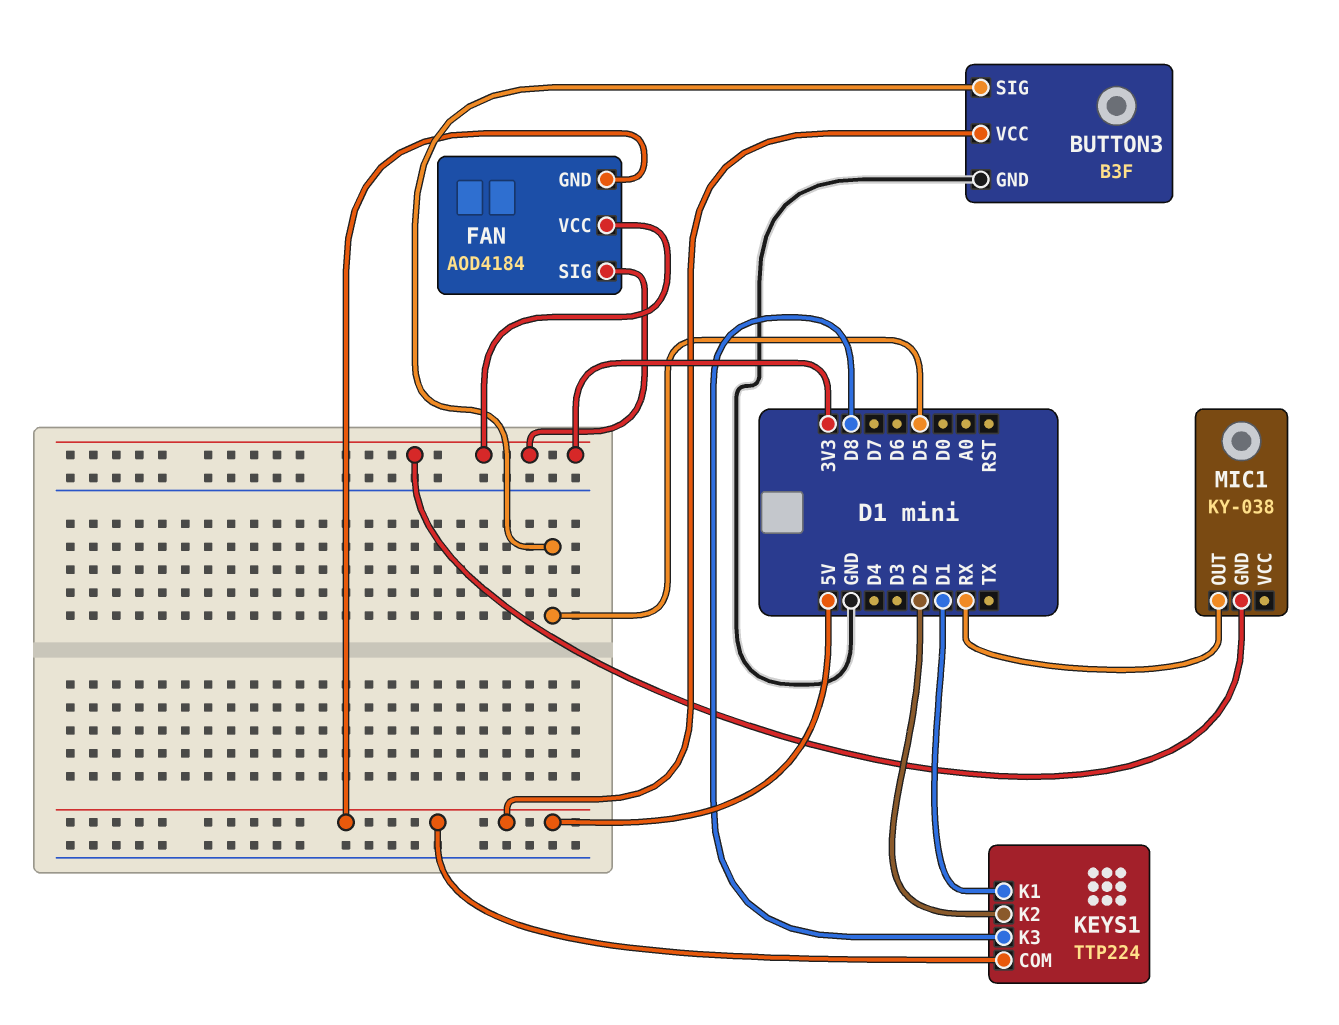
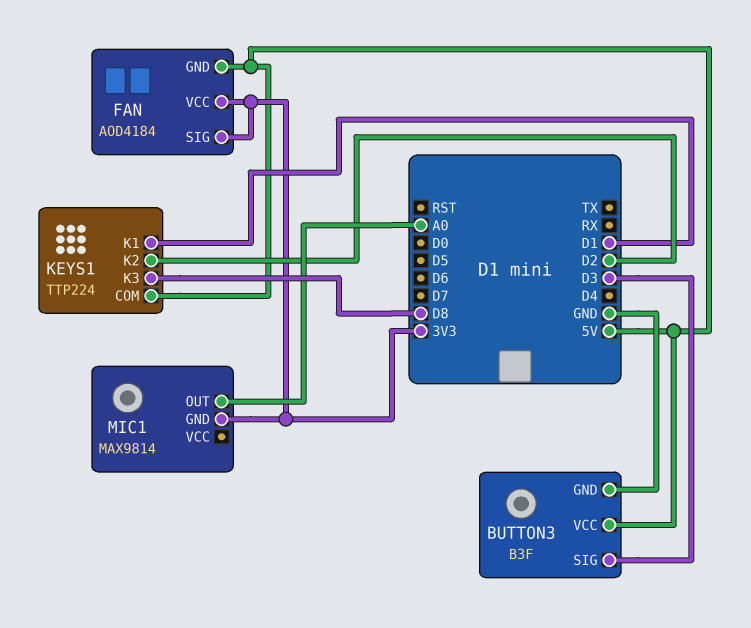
BUTTON3 pin SIG: D5 -> D3
MIC1: KY-038 -> MAX9814
MIC1 pin OUT: RX -> A0

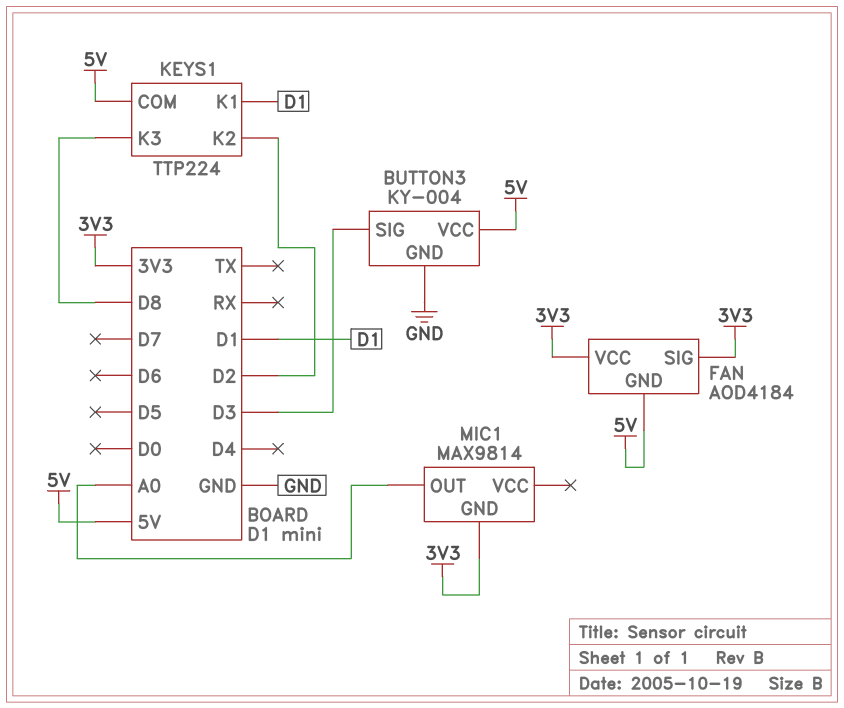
BUTTON3: B3F -> KY-004

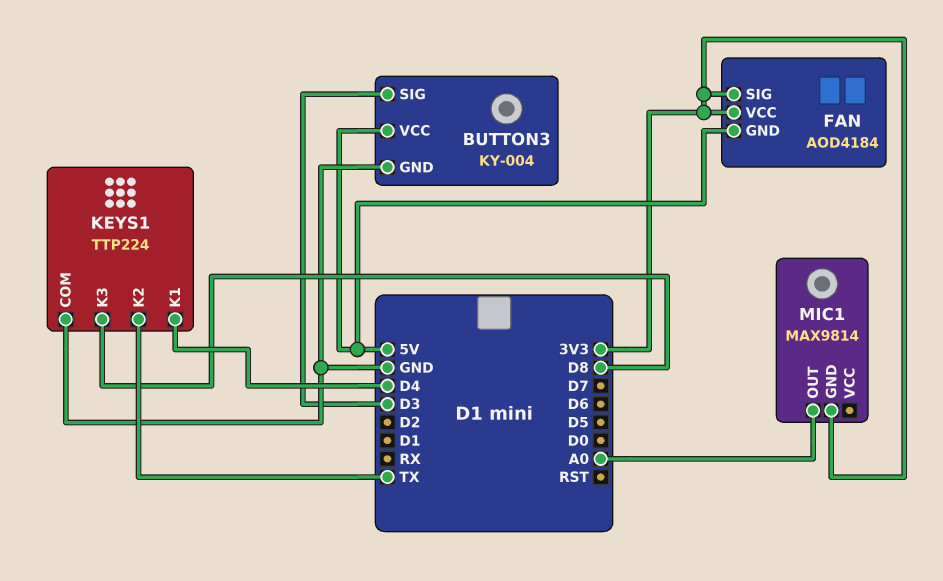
KEYS1 pin COM: 5V -> GND
KEYS1 pin K1: D1 -> D4
KEYS1 pin K2: D2 -> TX

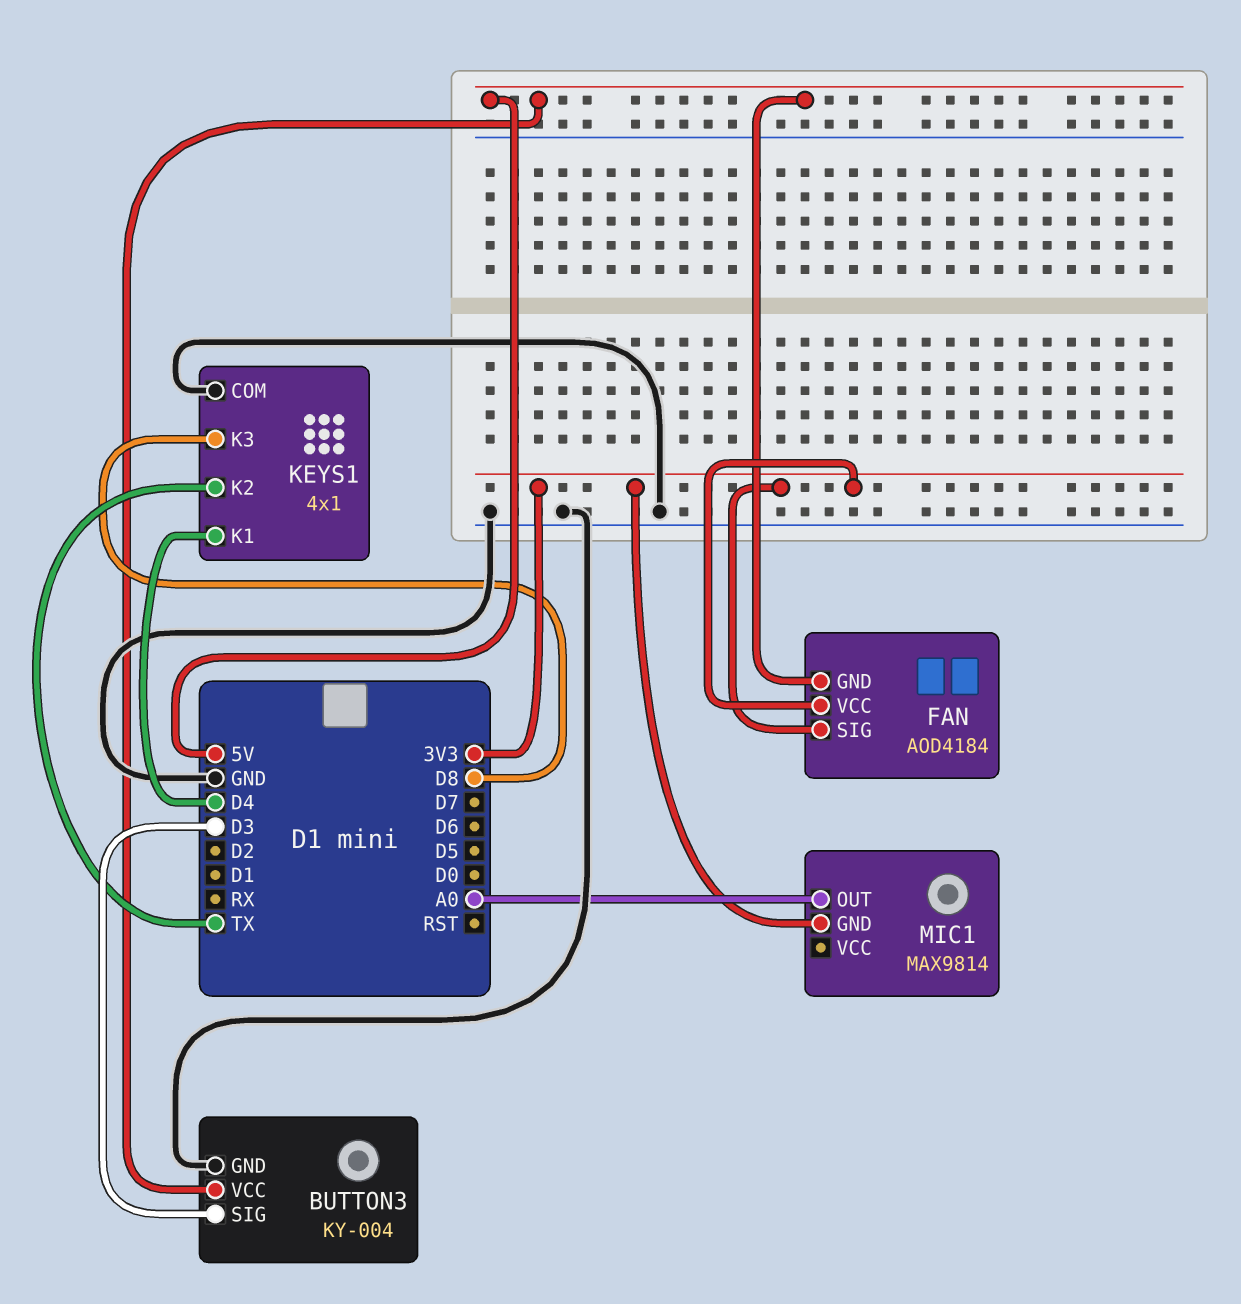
KEYS1: TTP224 -> 4x1

